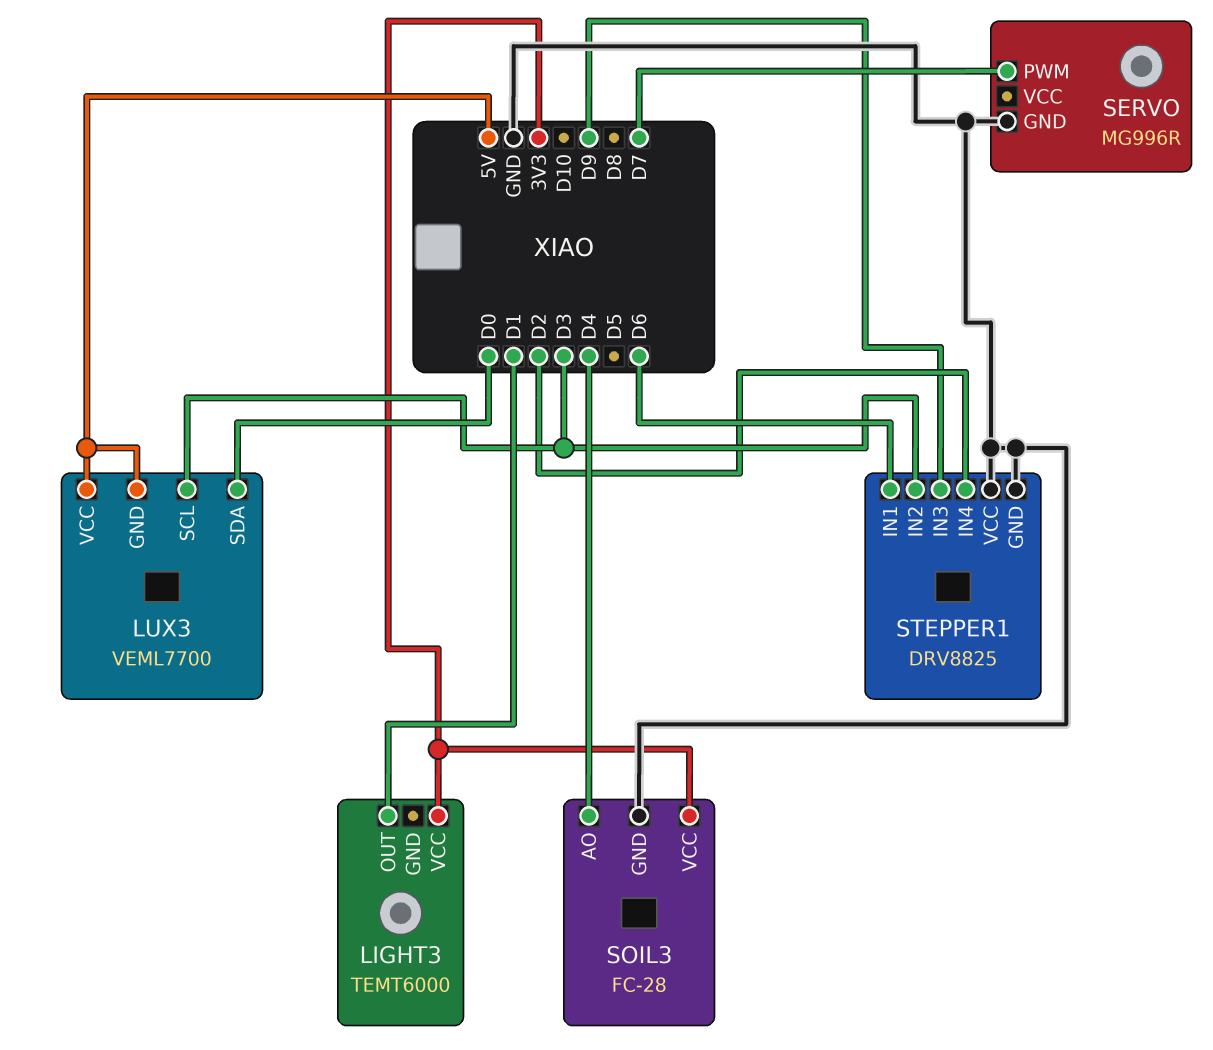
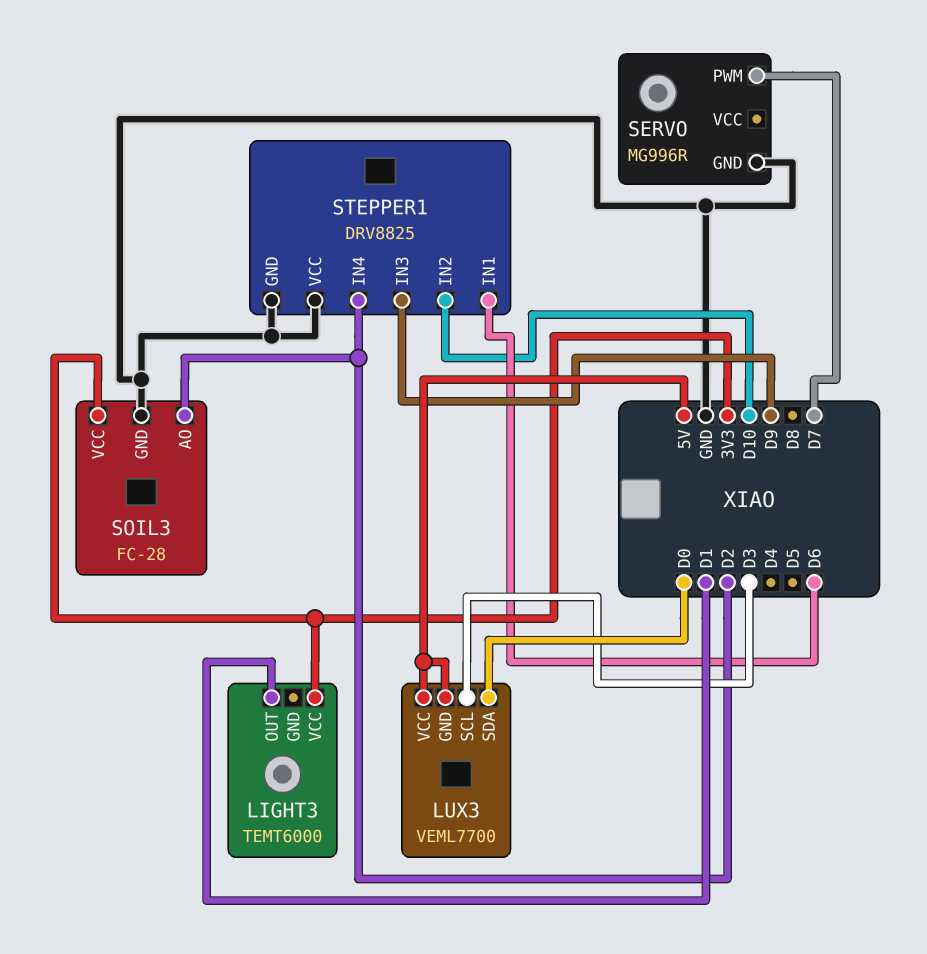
SOIL3 pin AO: D4 -> D2
STEPPER1 pin IN2: D3 -> D10

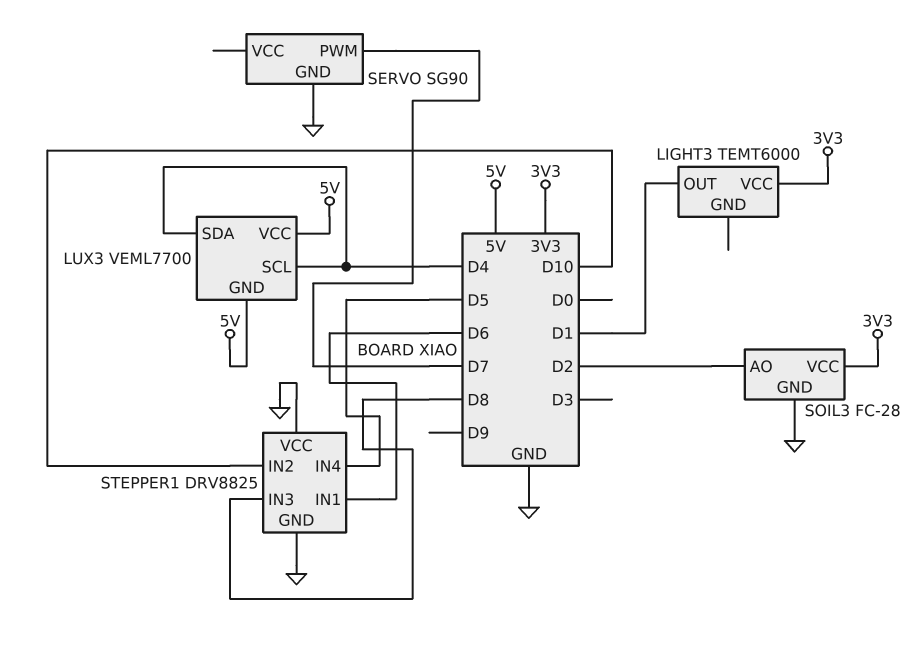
LUX3 pin SCL: D3 -> D4
LUX3 pin SDA: D0 -> D4
SERVO: MG996R -> SG90
STEPPER1 pin IN3: D9 -> D8
STEPPER1 pin IN4: D2 -> D5

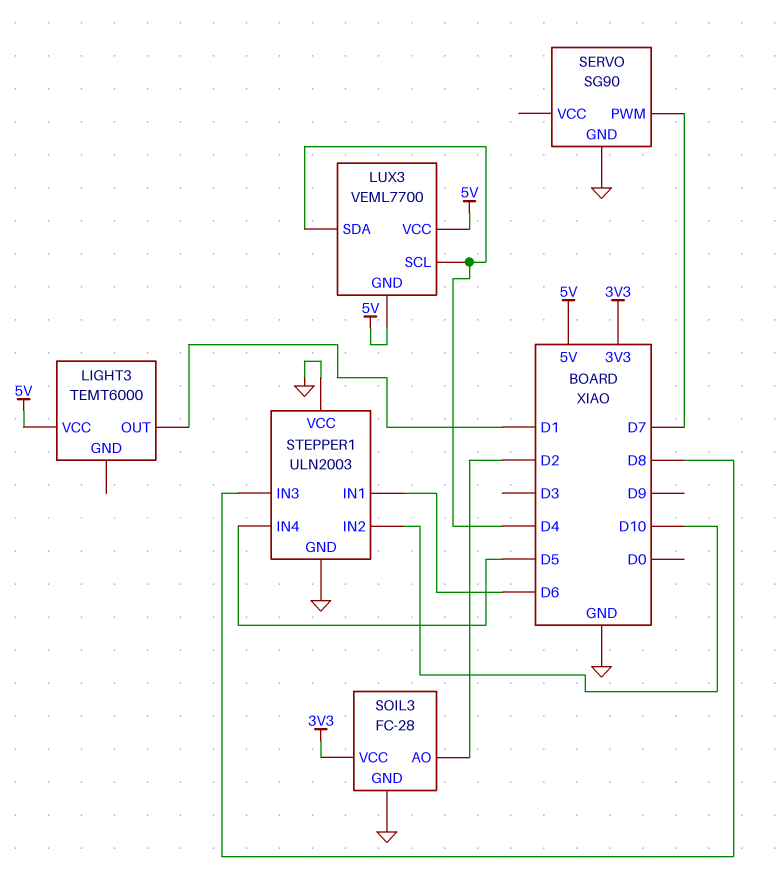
LIGHT3 pin VCC: 3V3 -> 5V
STEPPER1: DRV8825 -> ULN2003

